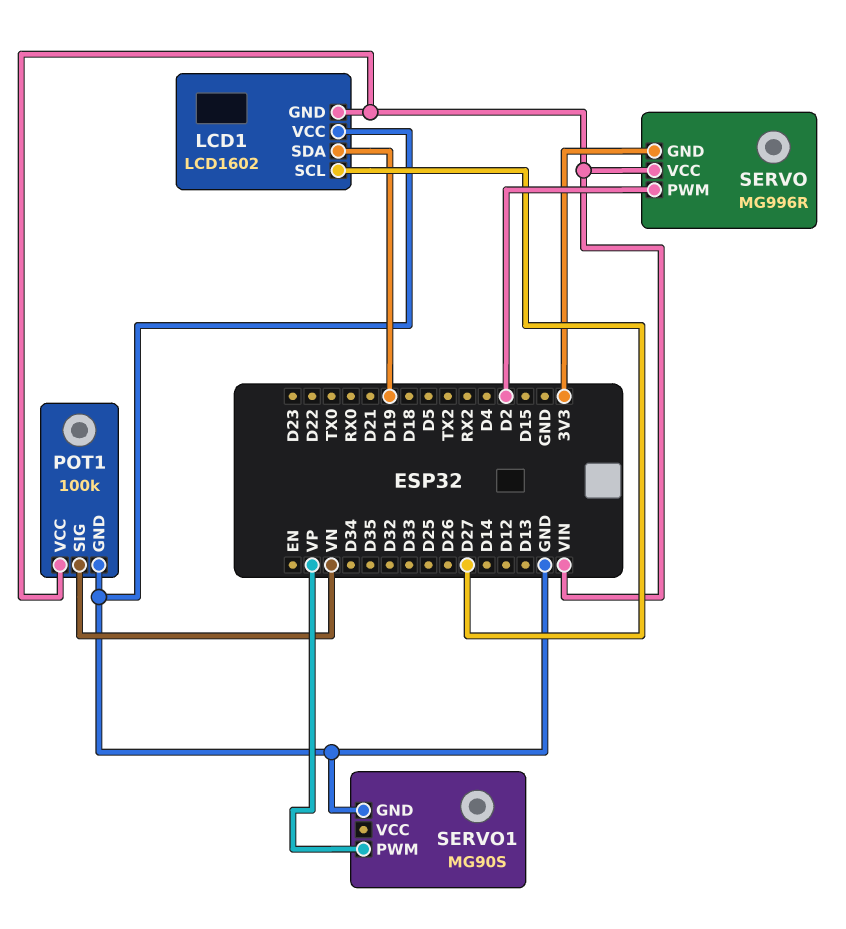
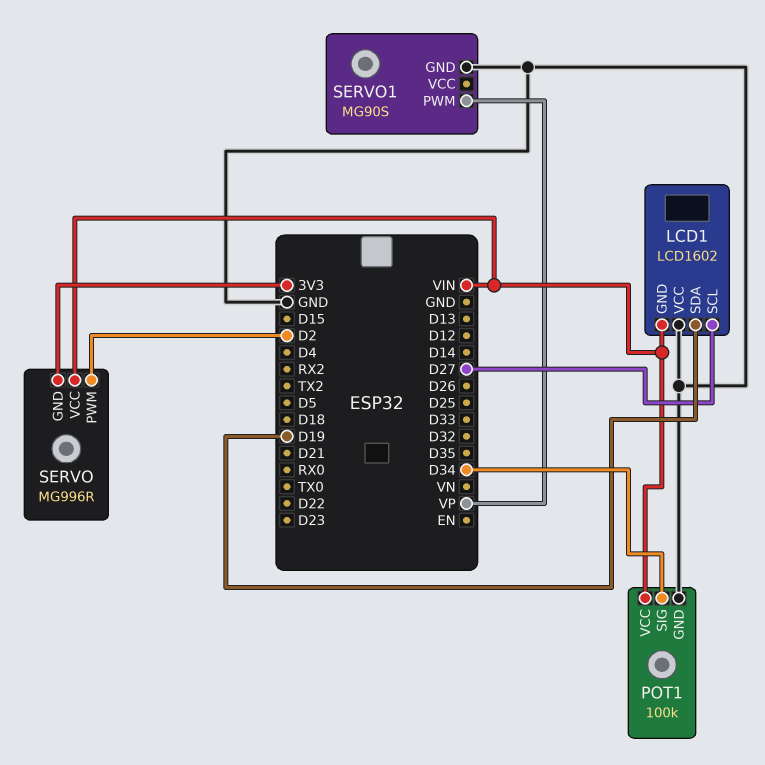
POT1 pin SIG: VN -> D34

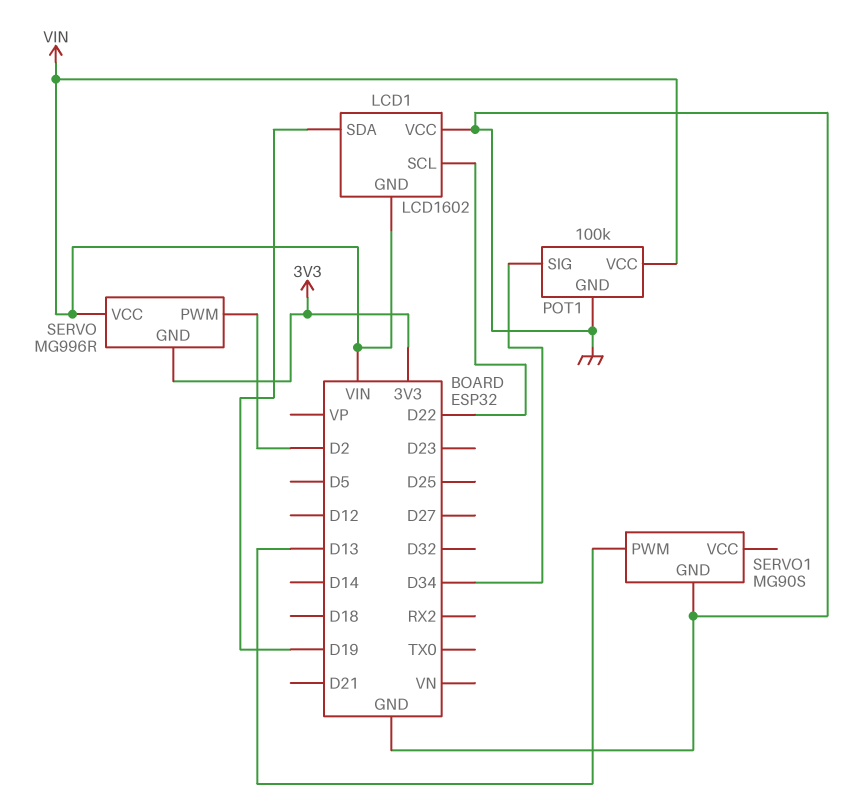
LCD1 pin SCL: D27 -> D22
SERVO1 pin PWM: VP -> D13

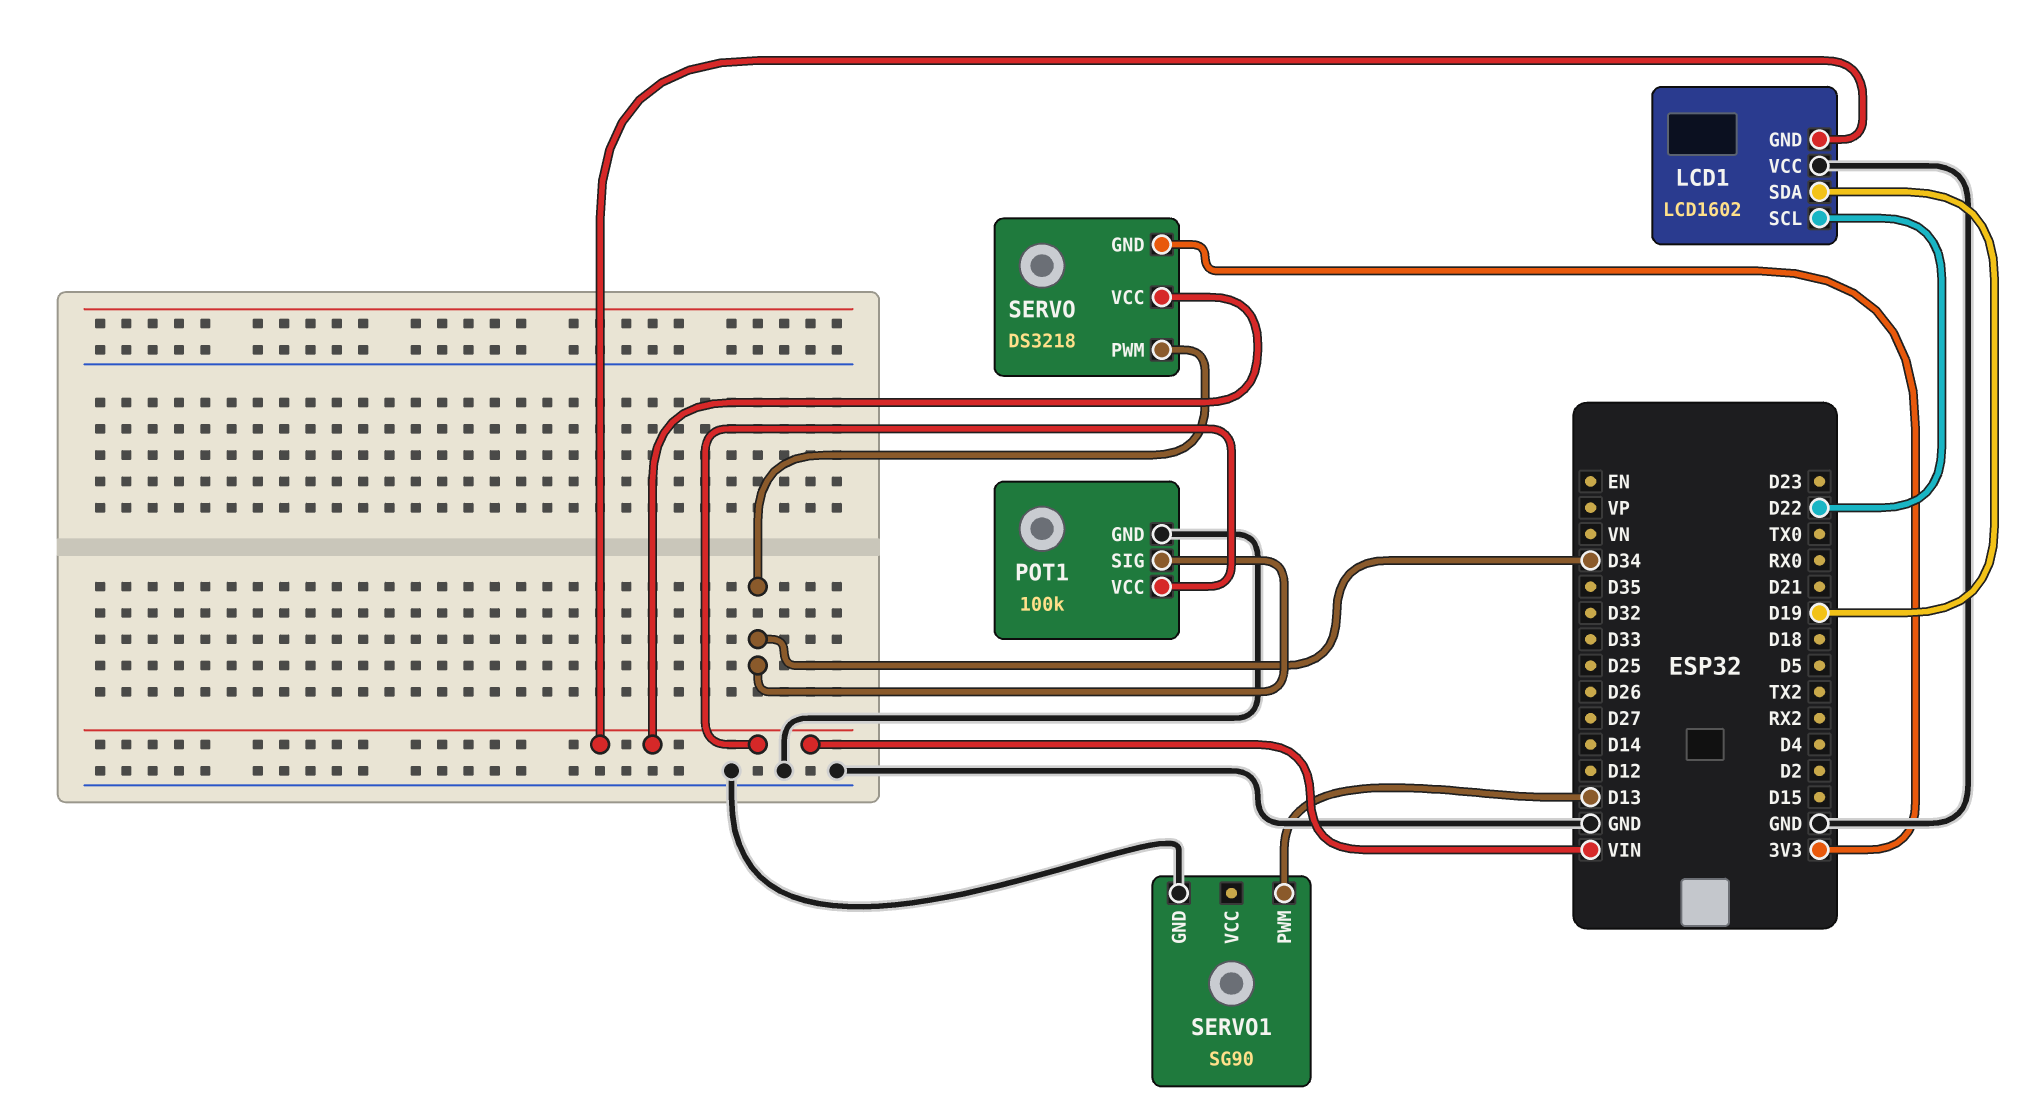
SERVO: MG996R -> DS3218
SERVO pin PWM: D2 -> D34
SERVO1: MG90S -> SG90

